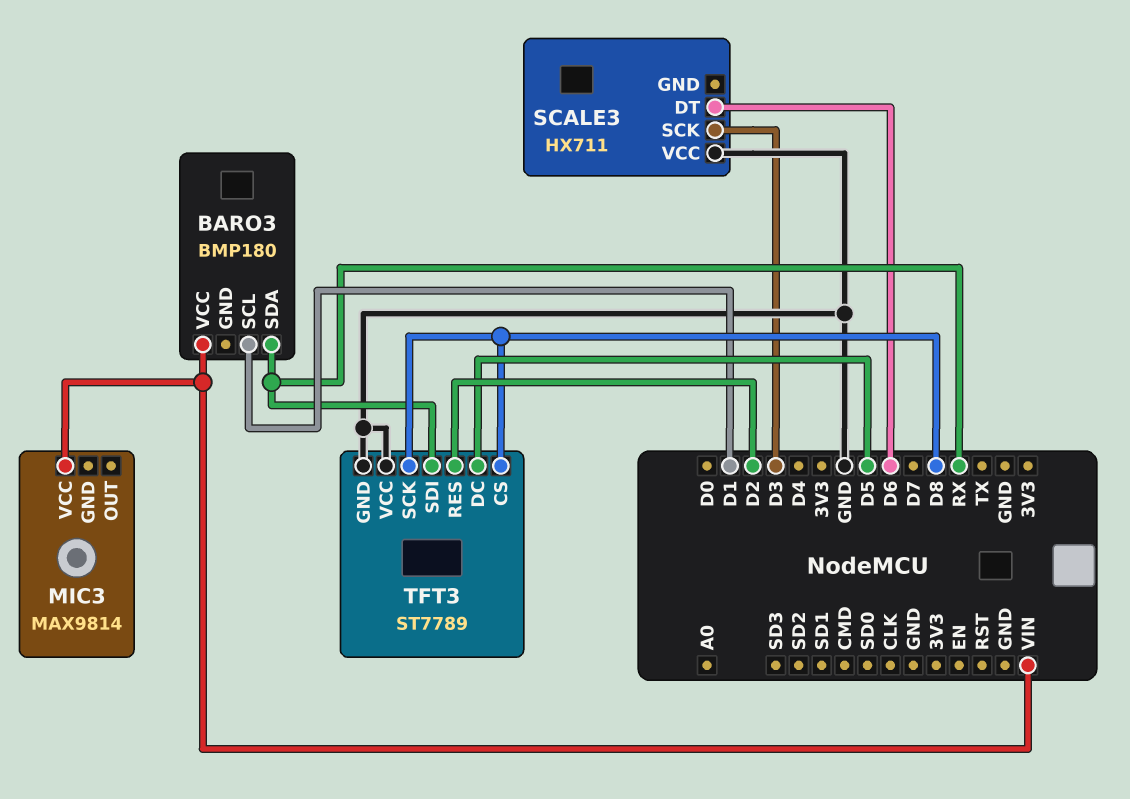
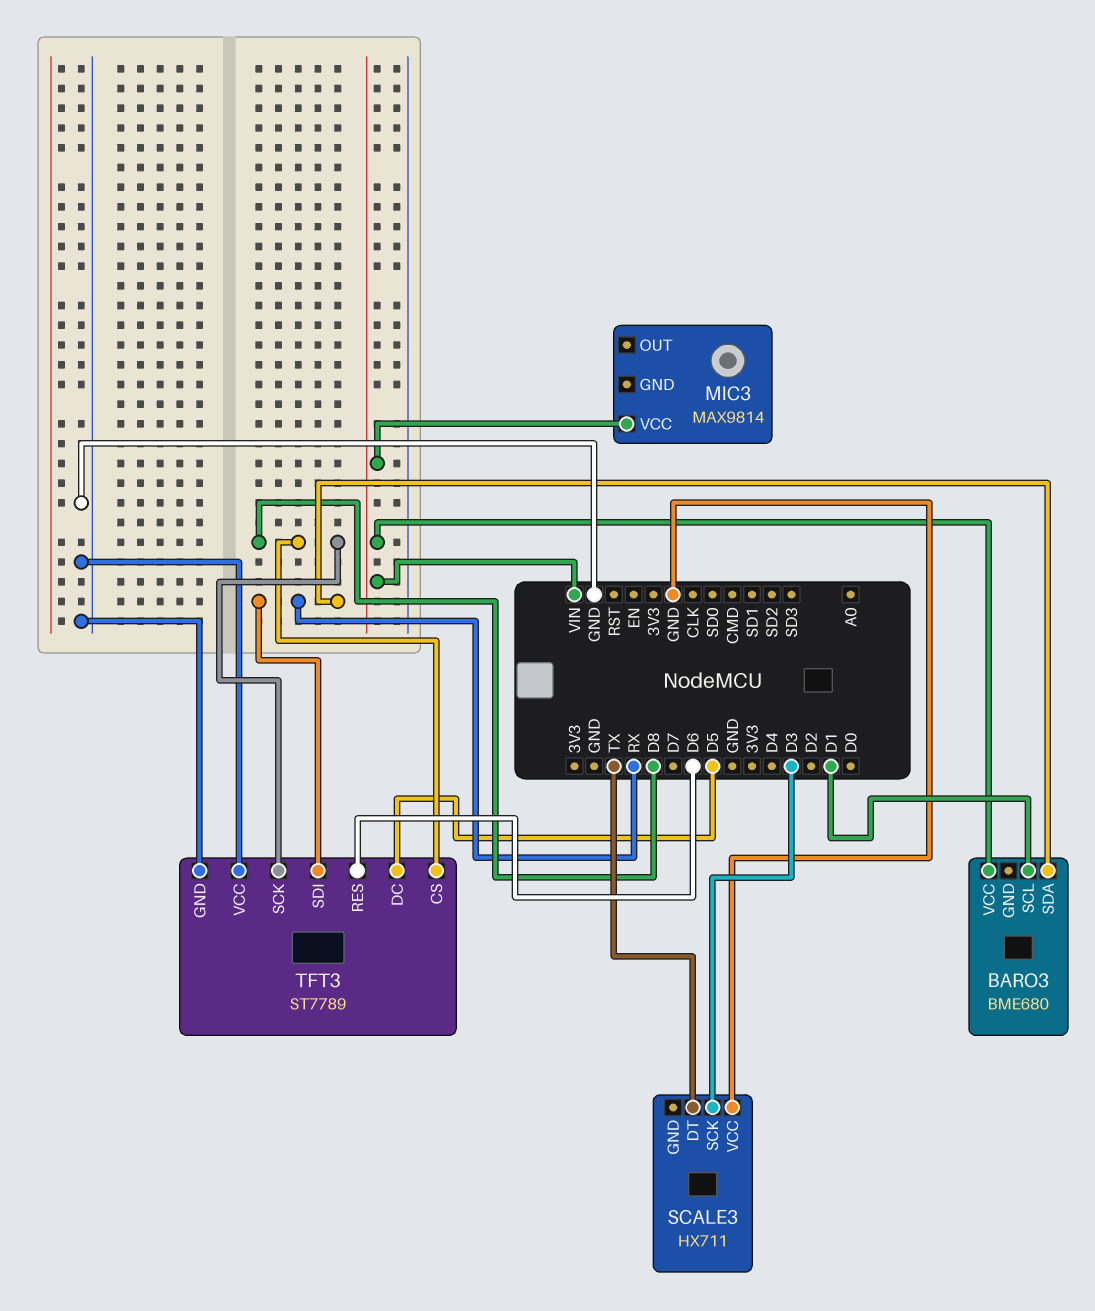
BARO3: BMP180 -> BME680
SCALE3 pin DT: D6 -> TX
TFT3 pin RES: D2 -> D6

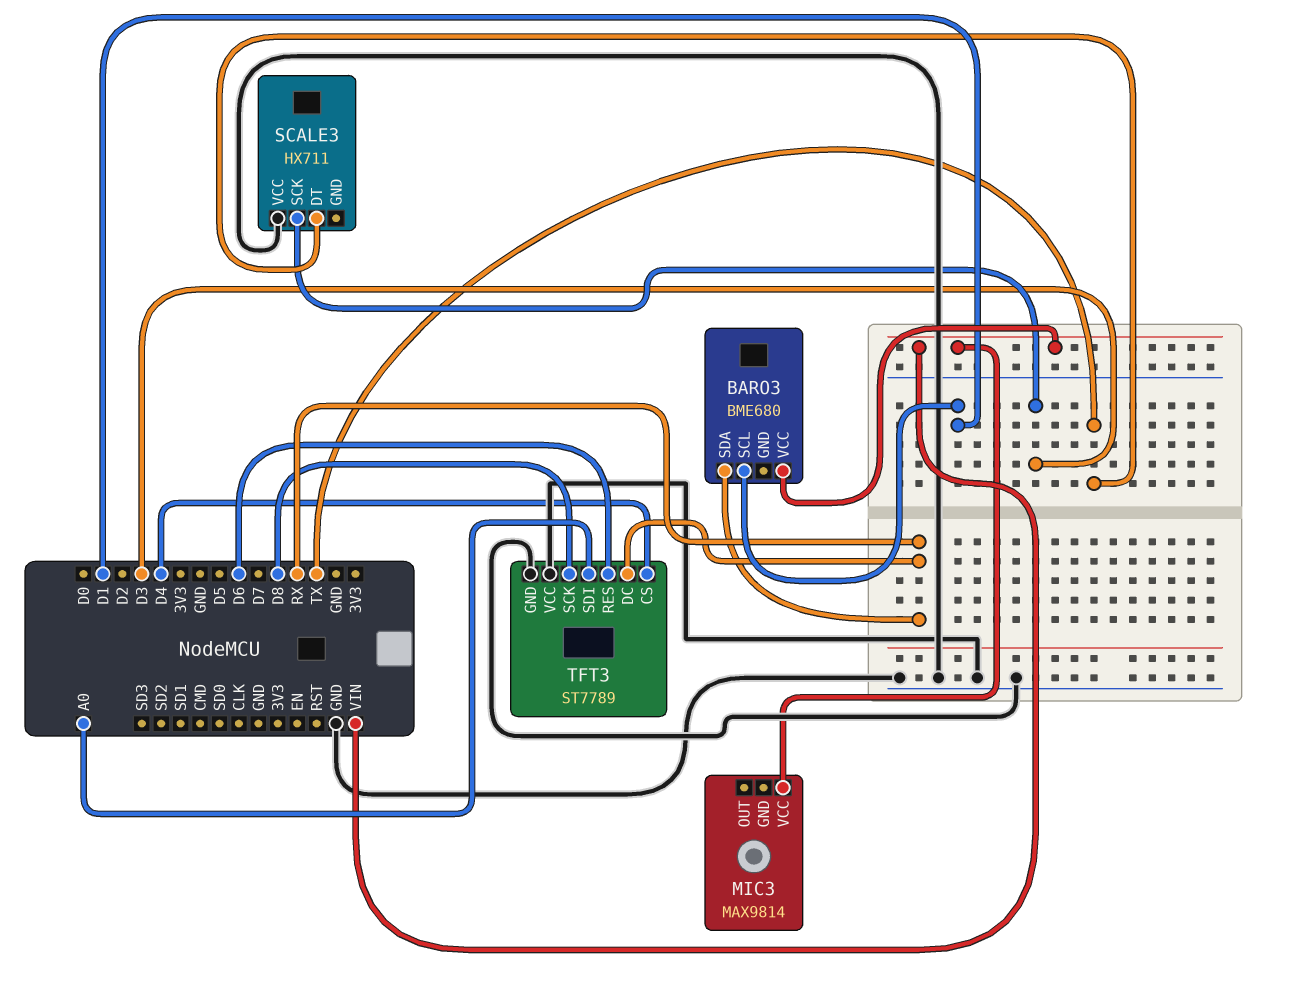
TFT3 pin CS: D8 -> D4
TFT3 pin DC: D5 -> RX
TFT3 pin SDI: RX -> A0

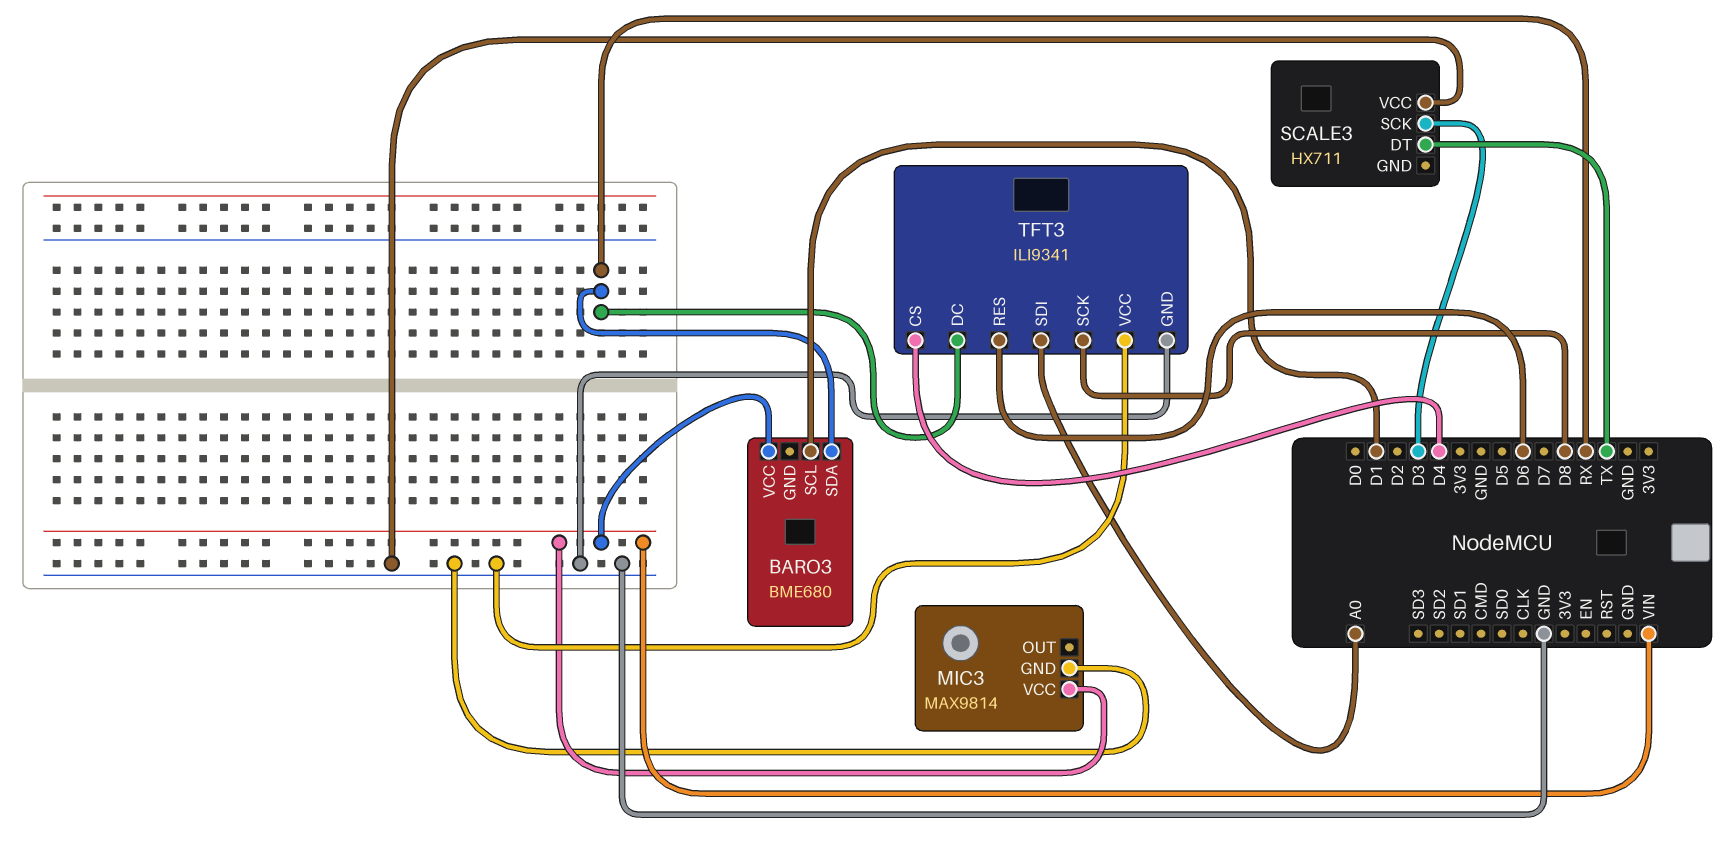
MIC3 pin GND: none -> GND
TFT3: ST7789 -> ILI9341

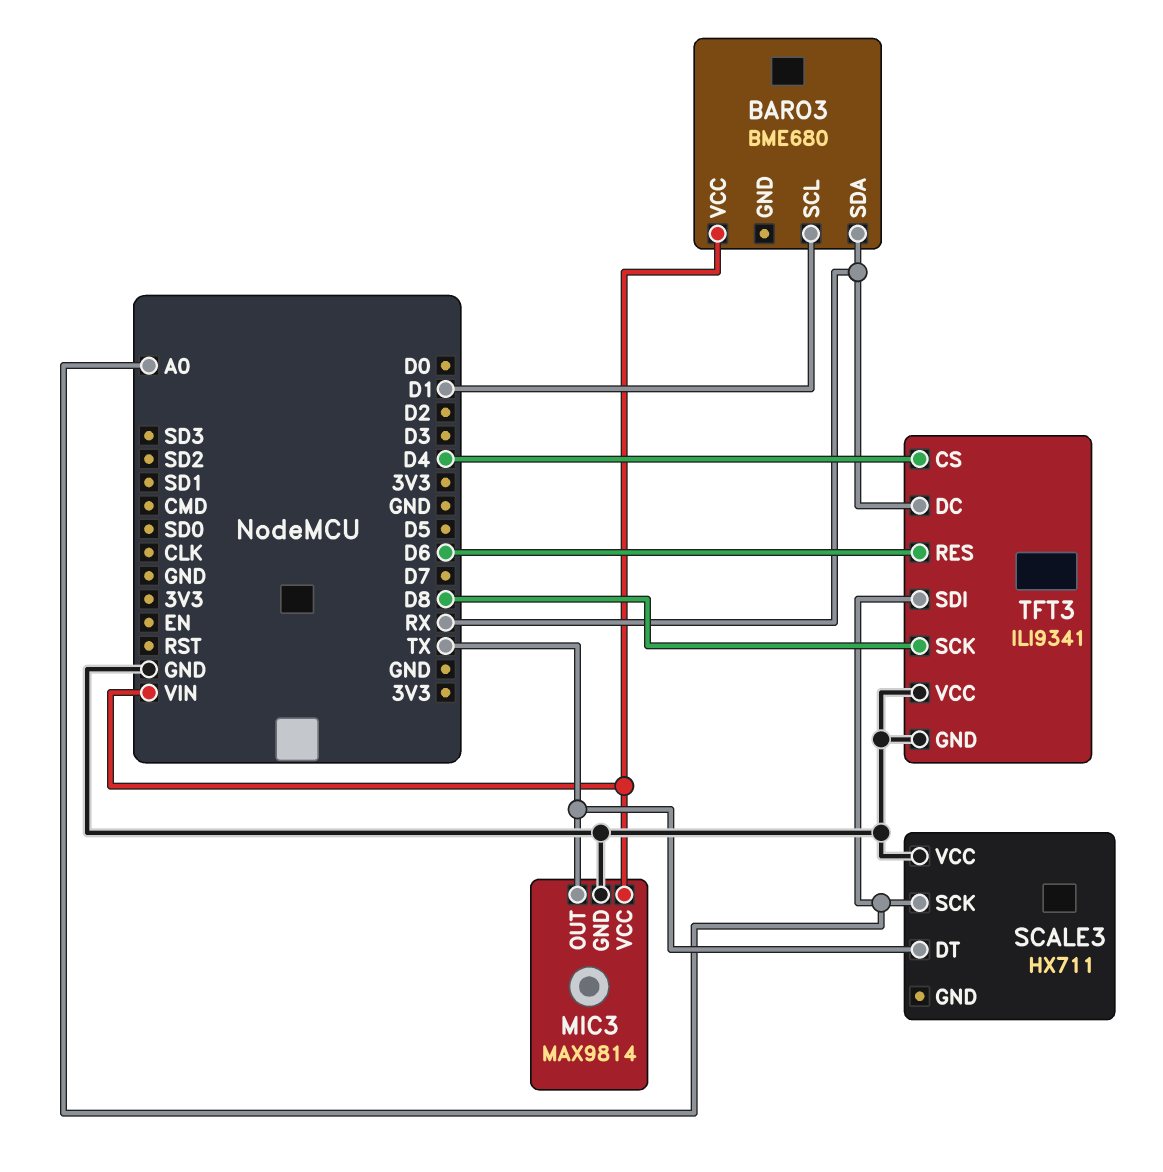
MIC3 pin OUT: none -> TX
SCALE3 pin SCK: D3 -> A0

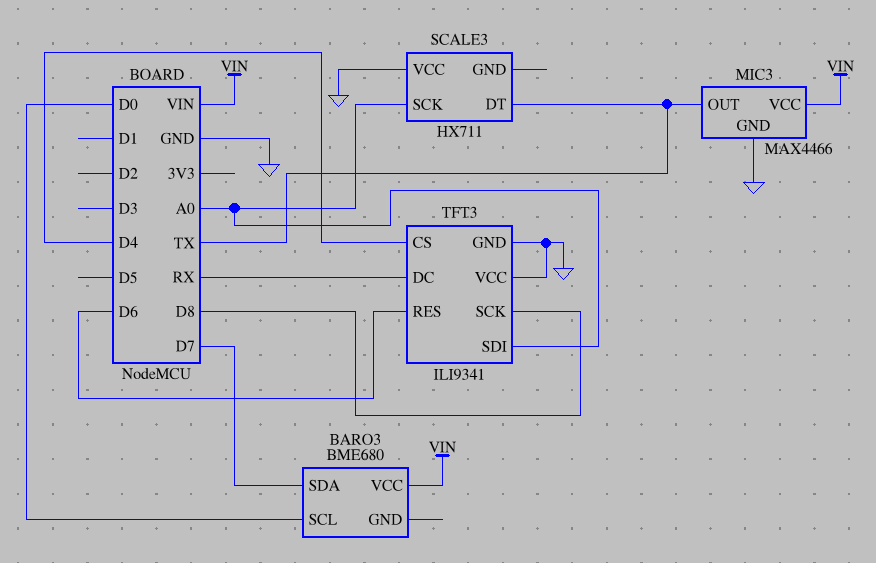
BARO3 pin SCL: D1 -> D0
BARO3 pin SDA: RX -> D7
MIC3: MAX9814 -> MAX4466

